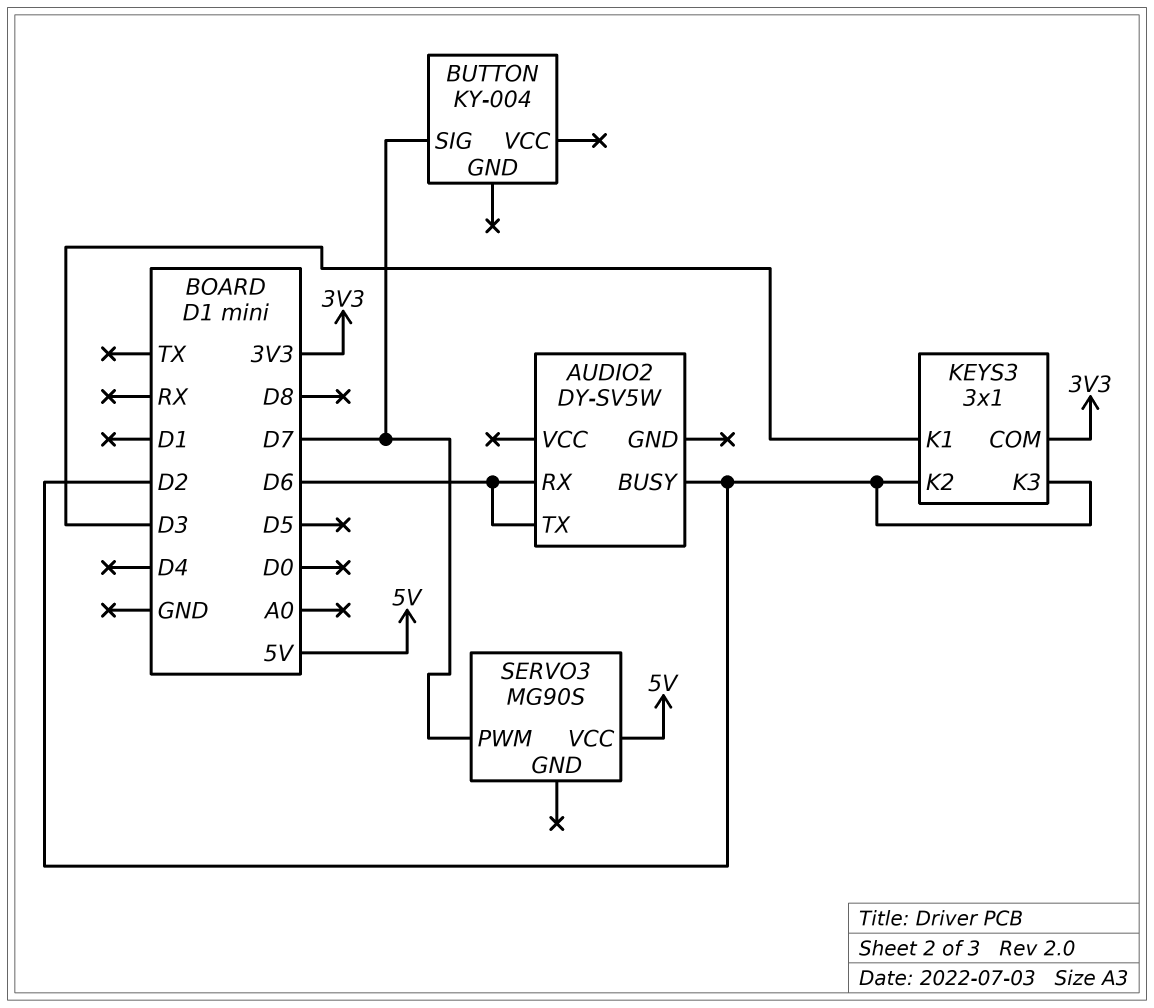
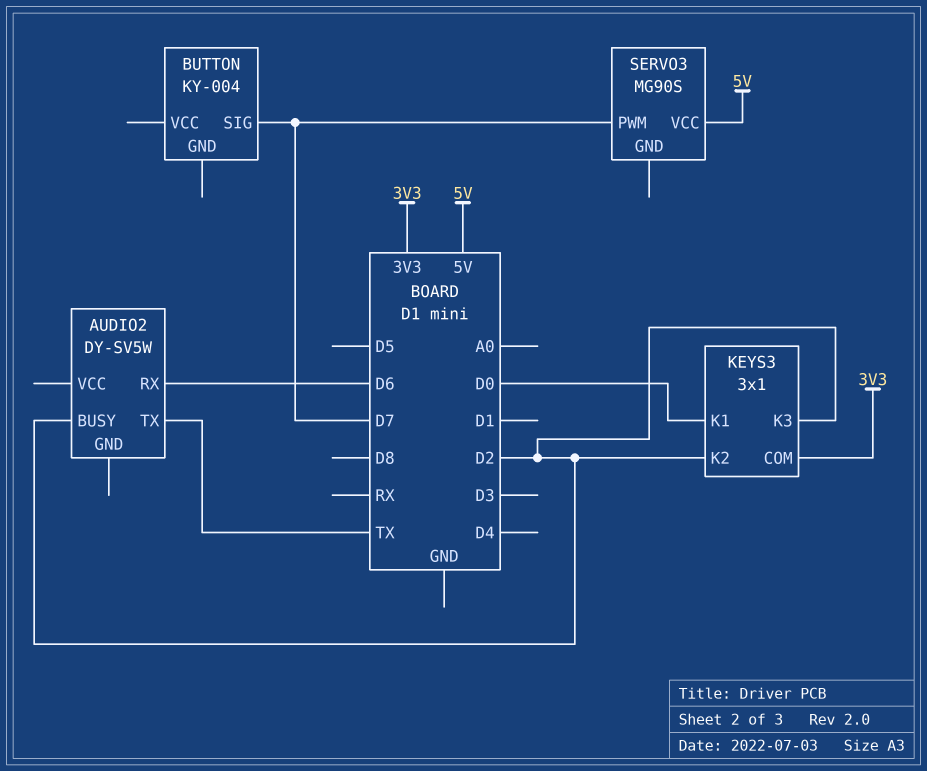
AUDIO2 pin TX: D6 -> TX
KEYS3 pin K1: D3 -> D0

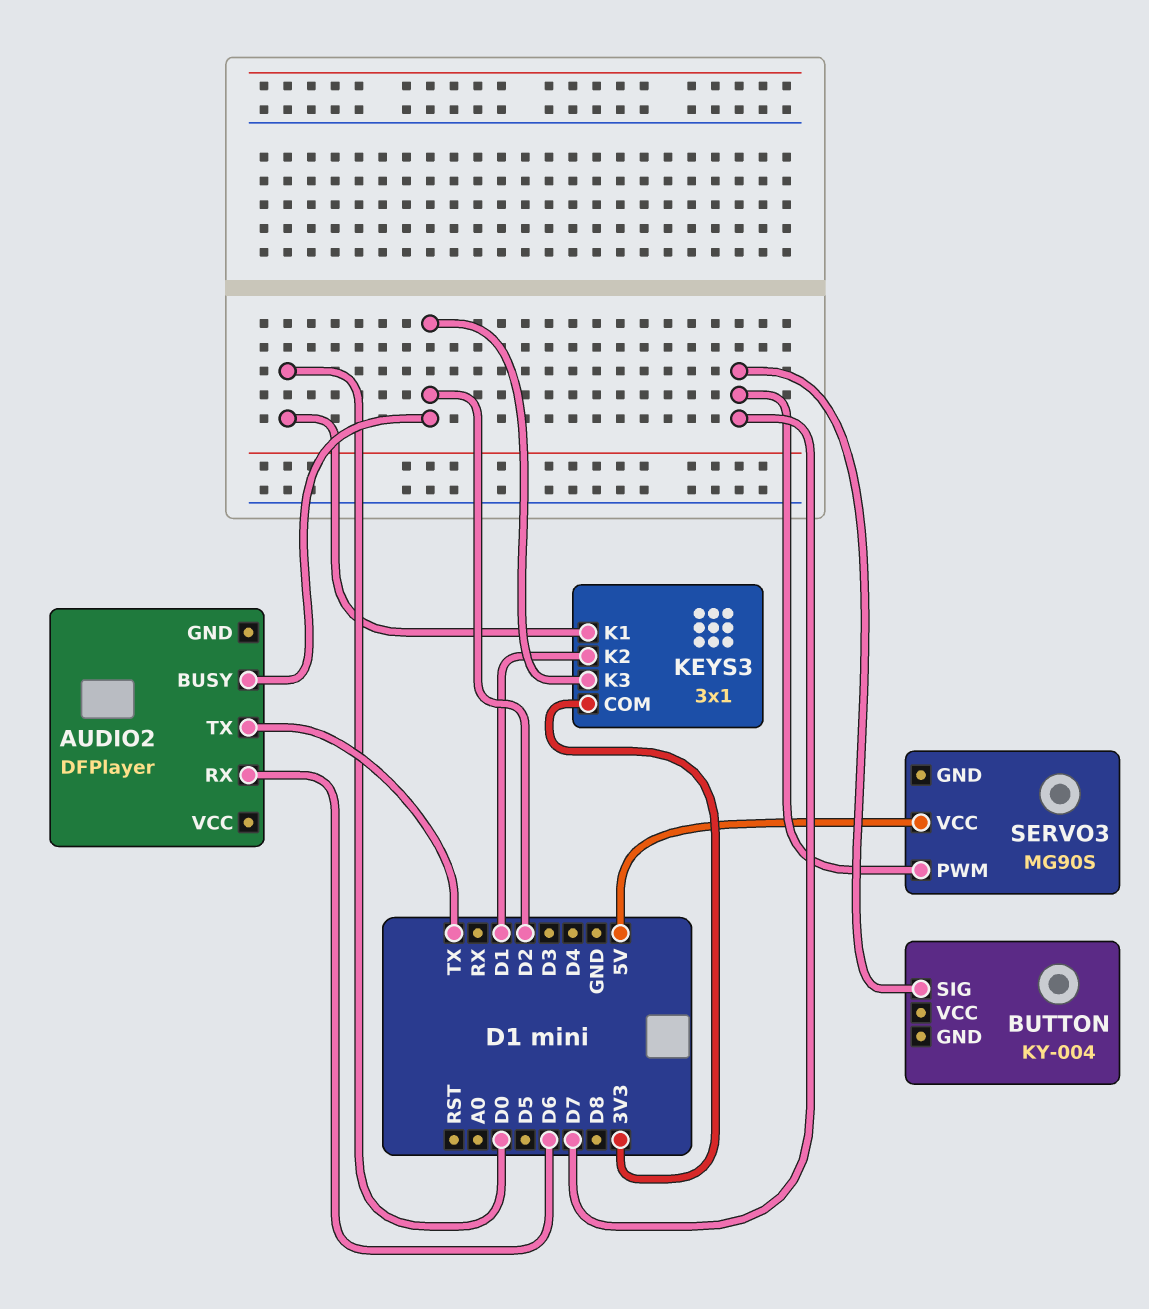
AUDIO2: DY-SV5W -> DFPlayer
KEYS3 pin K2: D2 -> D1

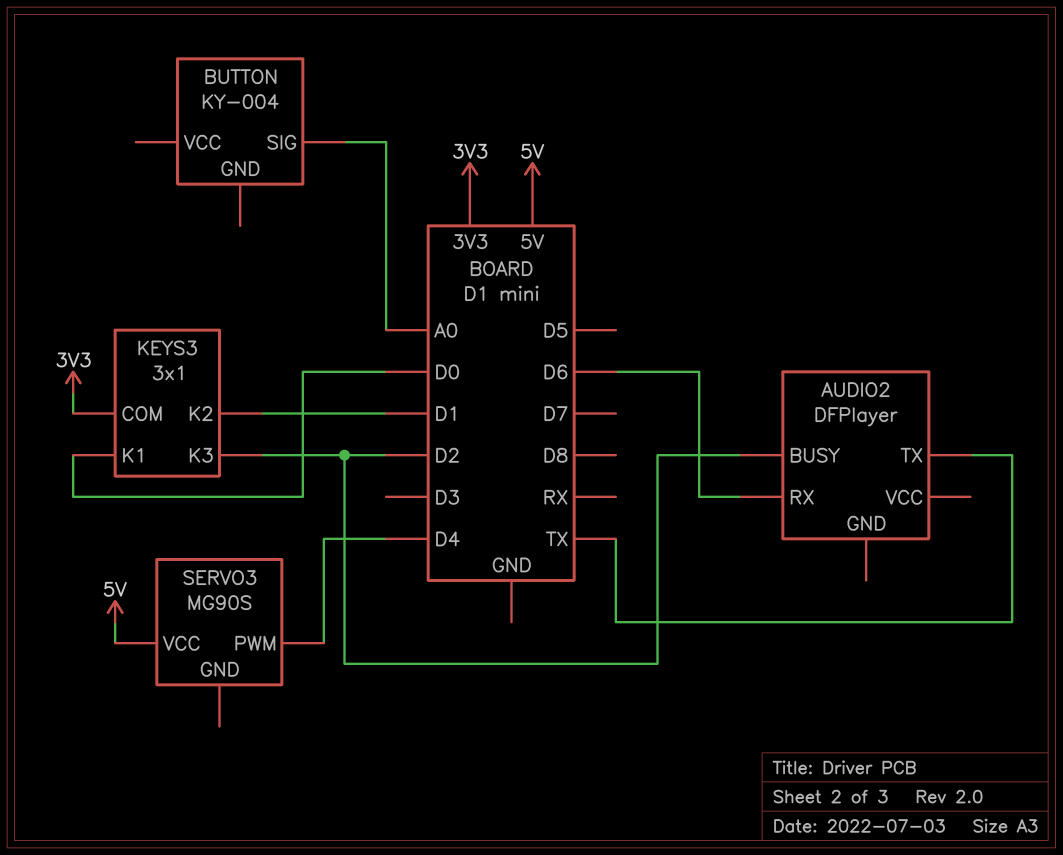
BUTTON pin SIG: D7 -> A0
SERVO3 pin PWM: D7 -> D4

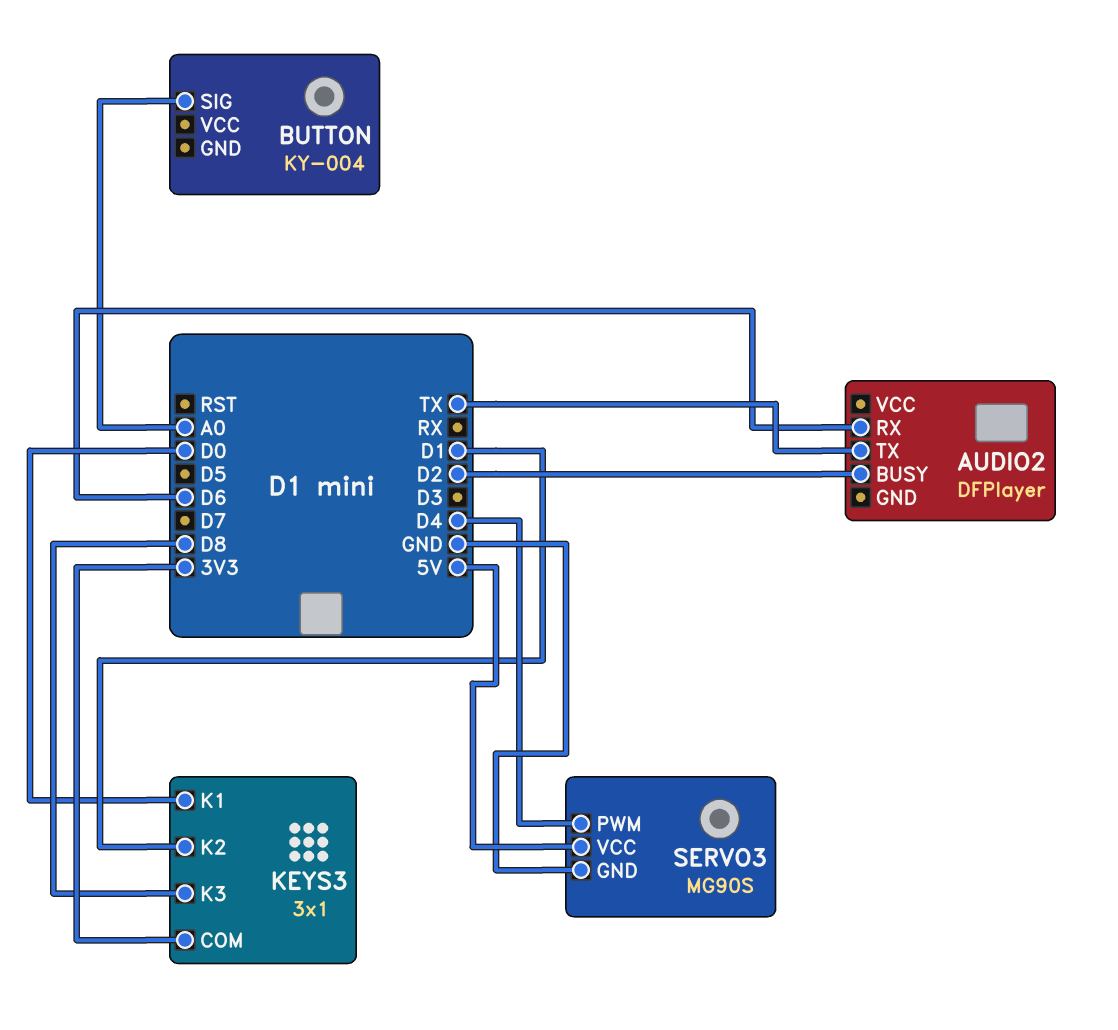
KEYS3 pin K3: D2 -> D8
SERVO3 pin GND: none -> GND

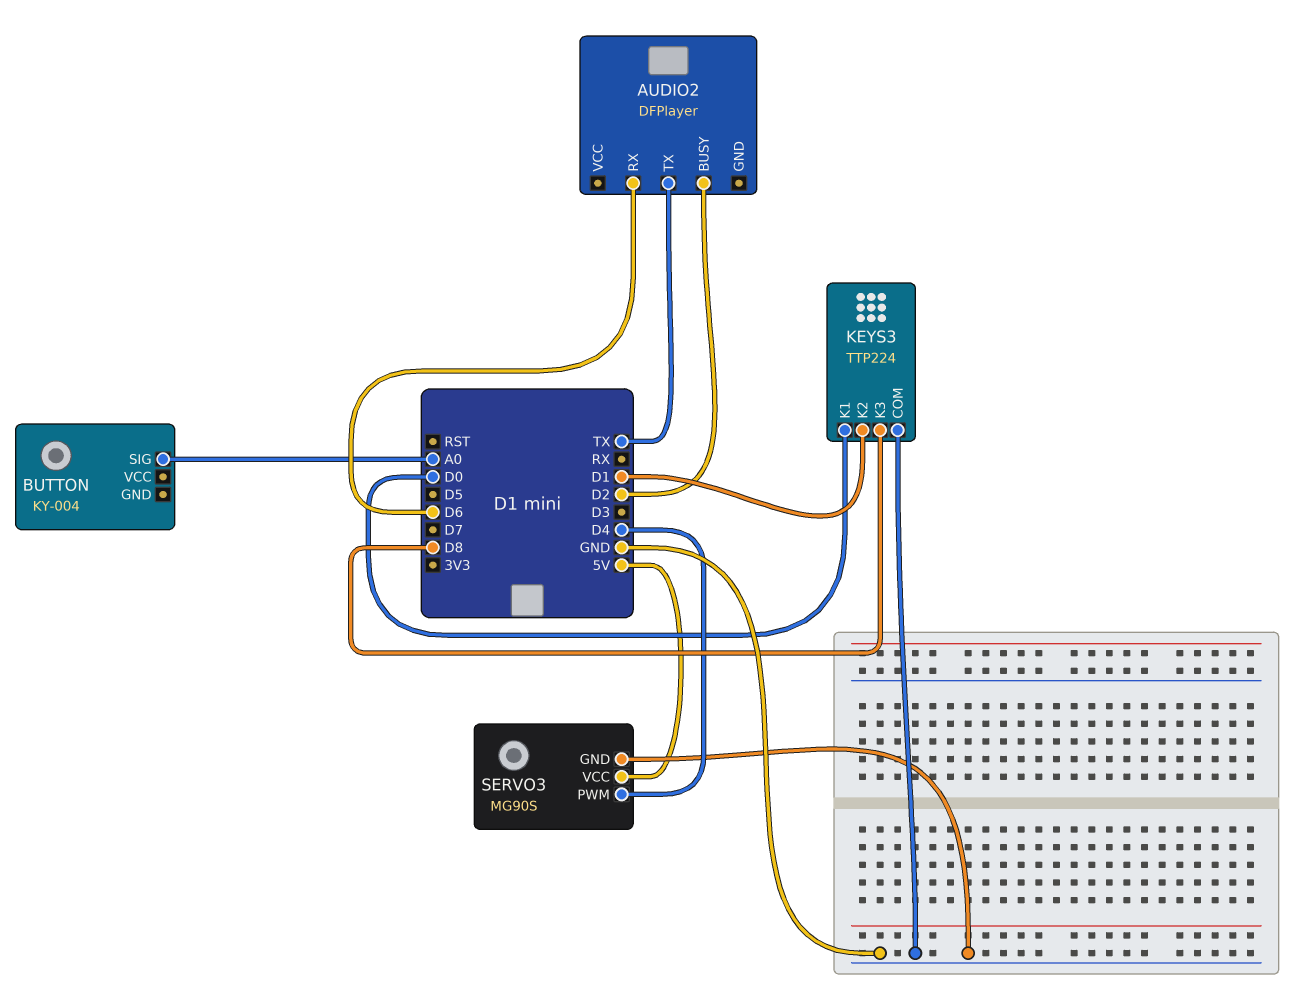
KEYS3: 3x1 -> TTP224
KEYS3 pin COM: 3V3 -> GND

